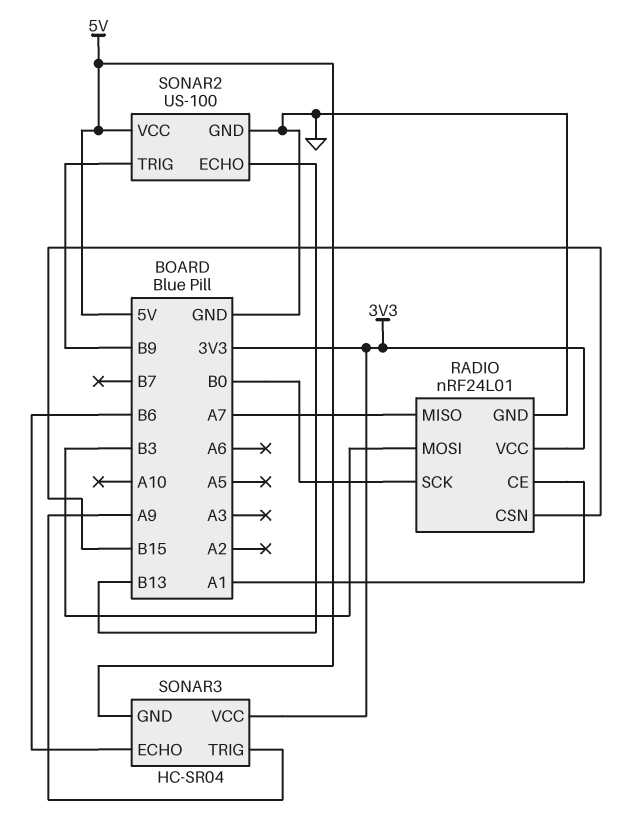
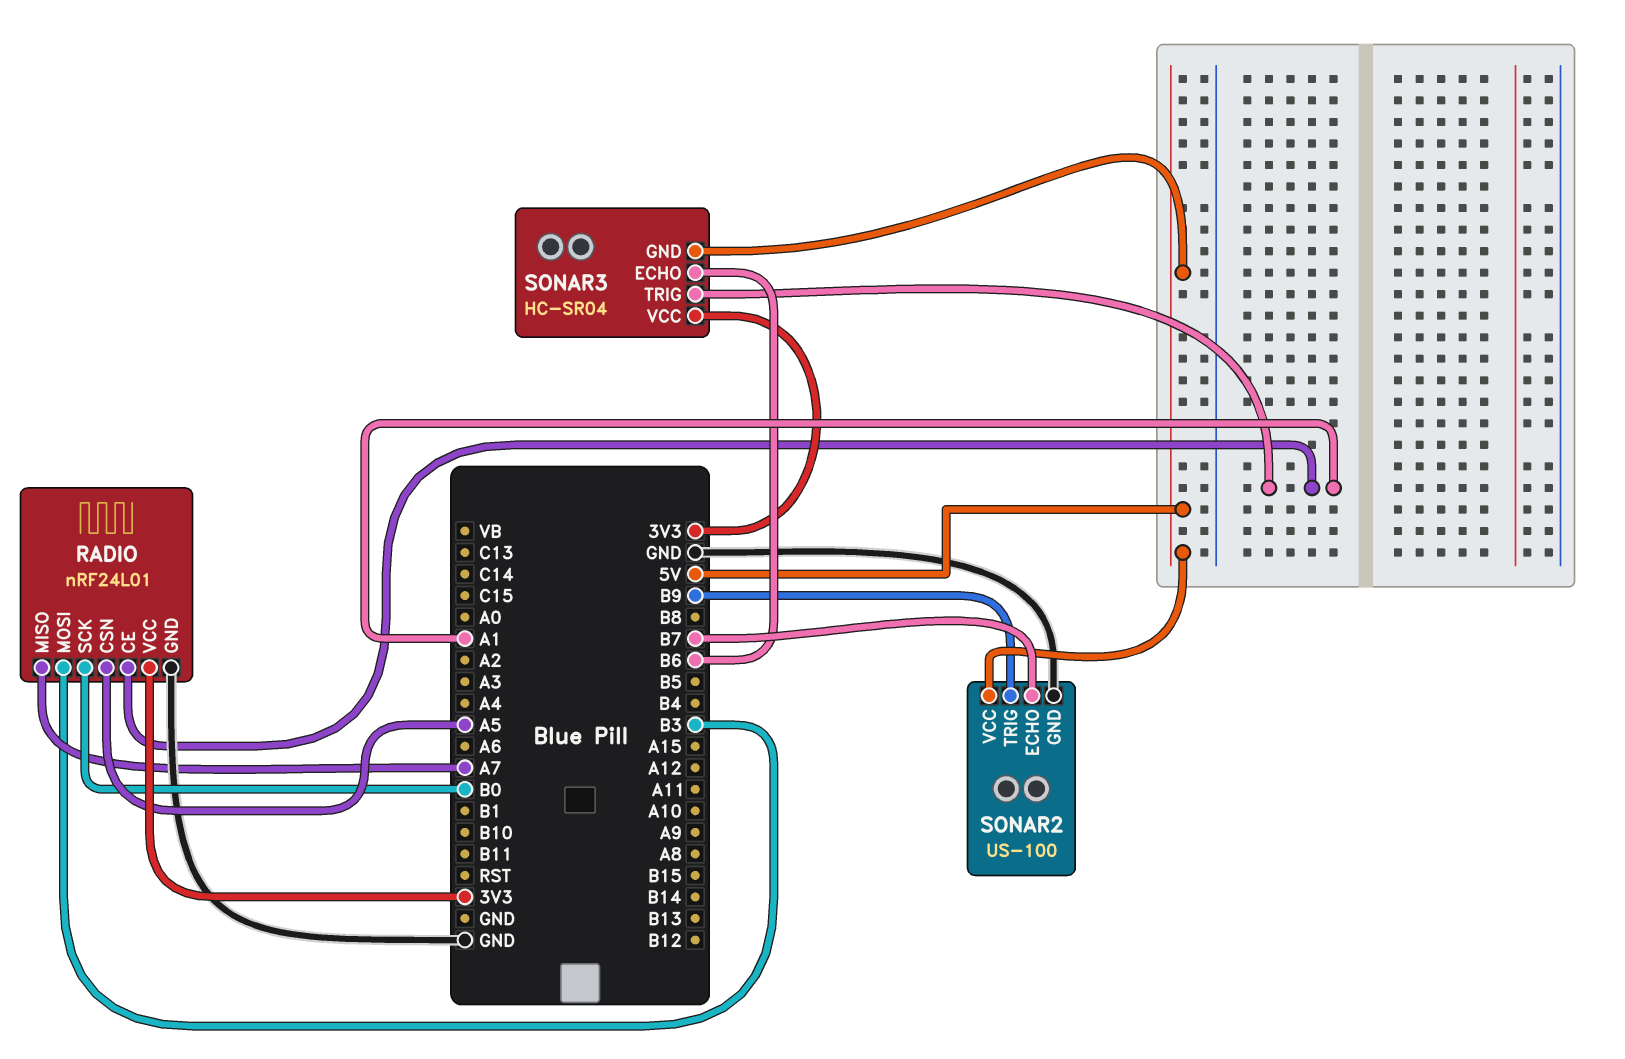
RADIO pin CSN: B15 -> A5
SONAR2 pin ECHO: B13 -> B7
SONAR3 pin TRIG: A9 -> A1

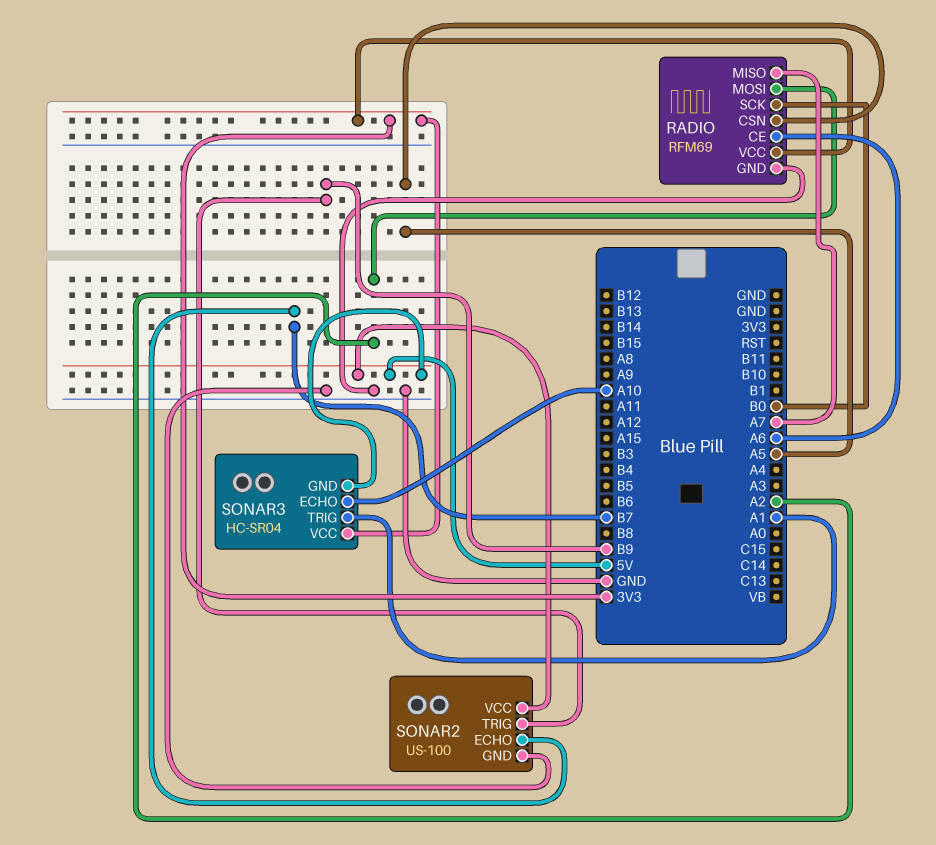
RADIO: nRF24L01 -> RFM69
RADIO pin CE: A1 -> A6
RADIO pin MOSI: B3 -> A2
SONAR3 pin ECHO: B6 -> A10

